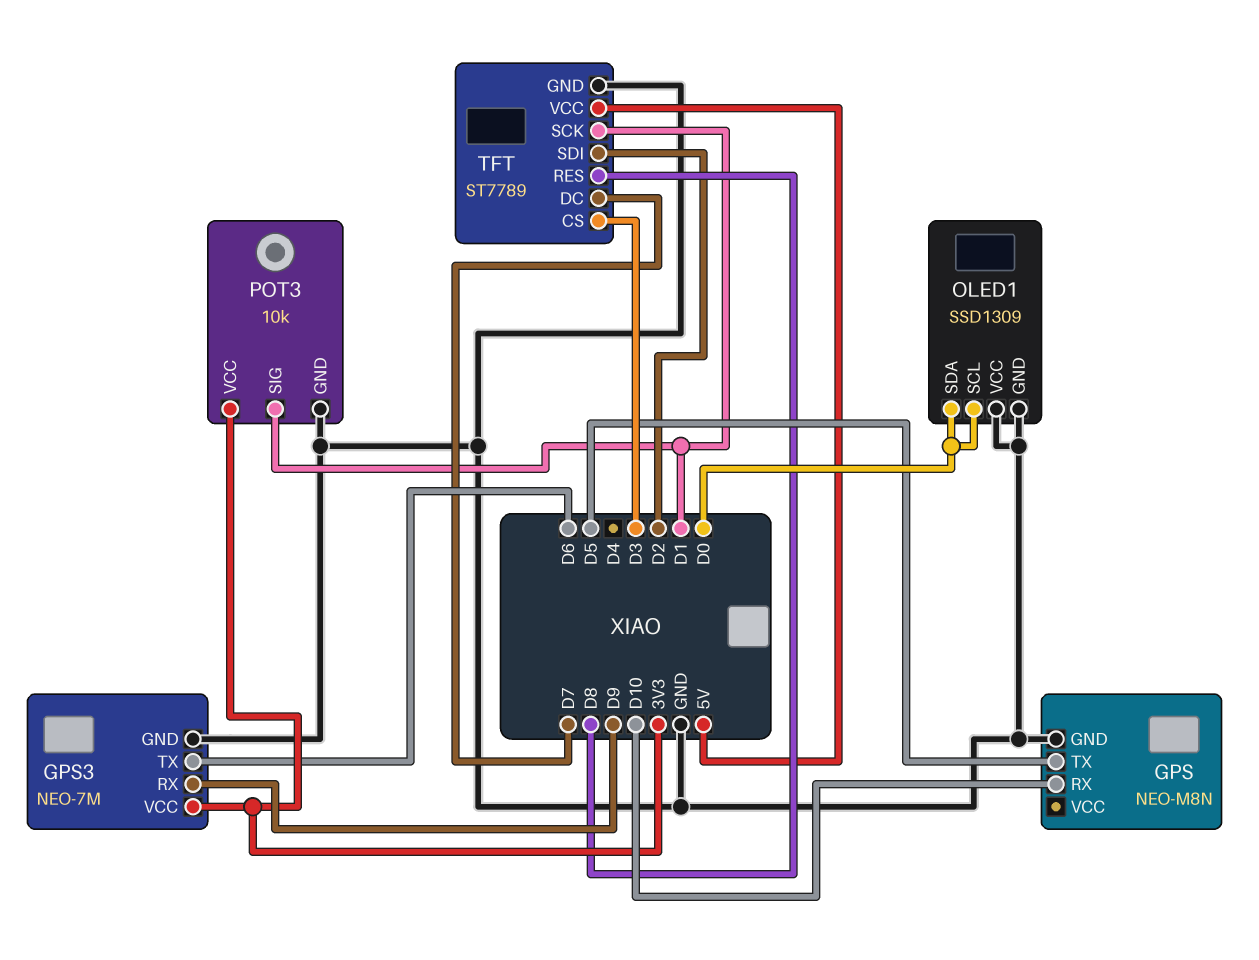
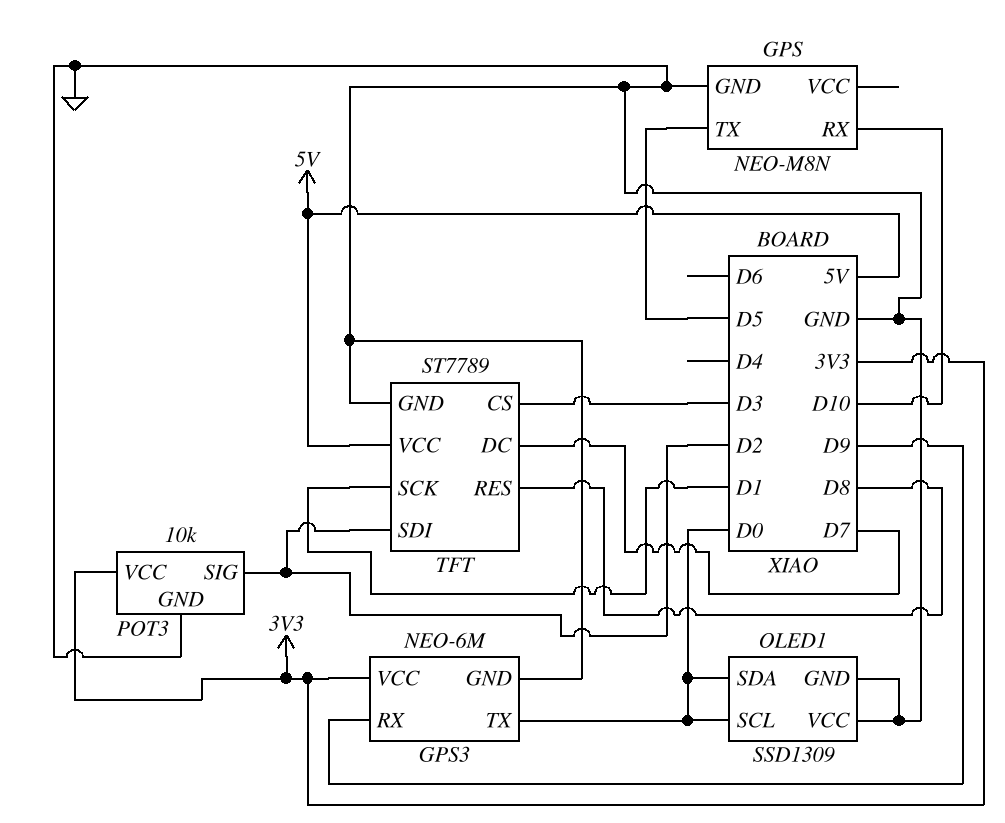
GPS3: NEO-7M -> NEO-6M
GPS3 pin TX: D6 -> D0
POT3 pin SIG: D1 -> D2

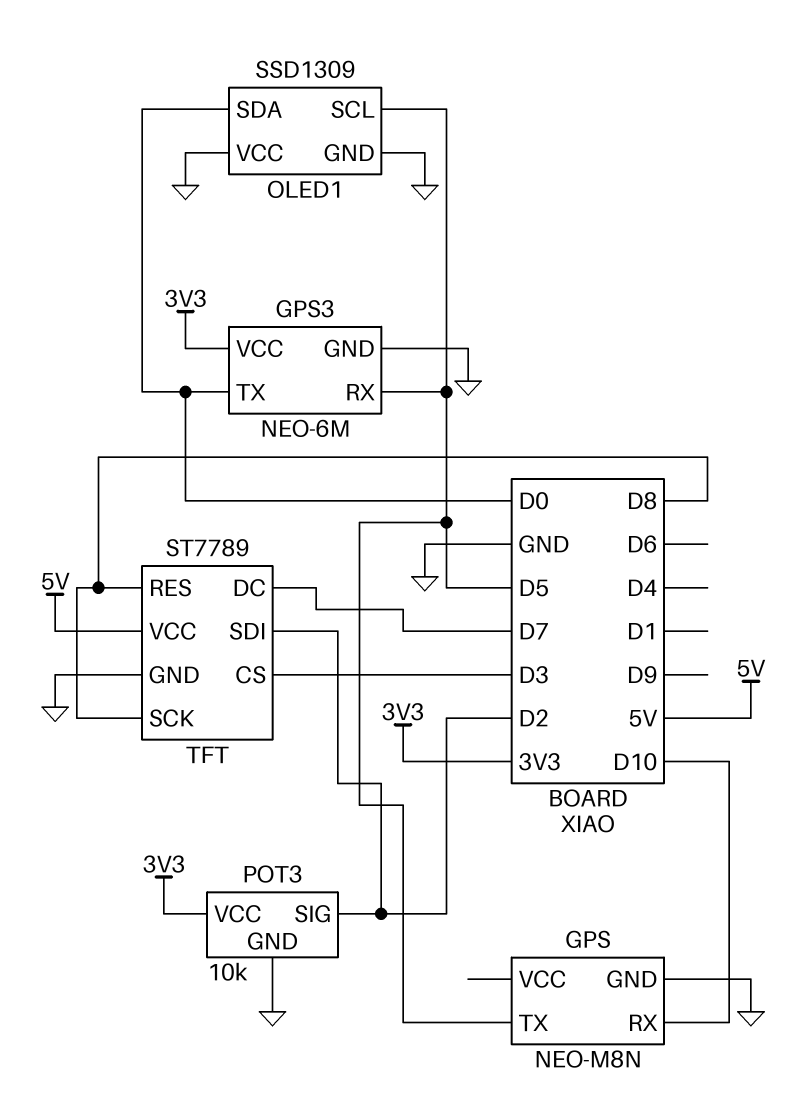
GPS3 pin RX: D9 -> D5
OLED1 pin SCL: D0 -> D5
TFT pin SCK: D1 -> D8

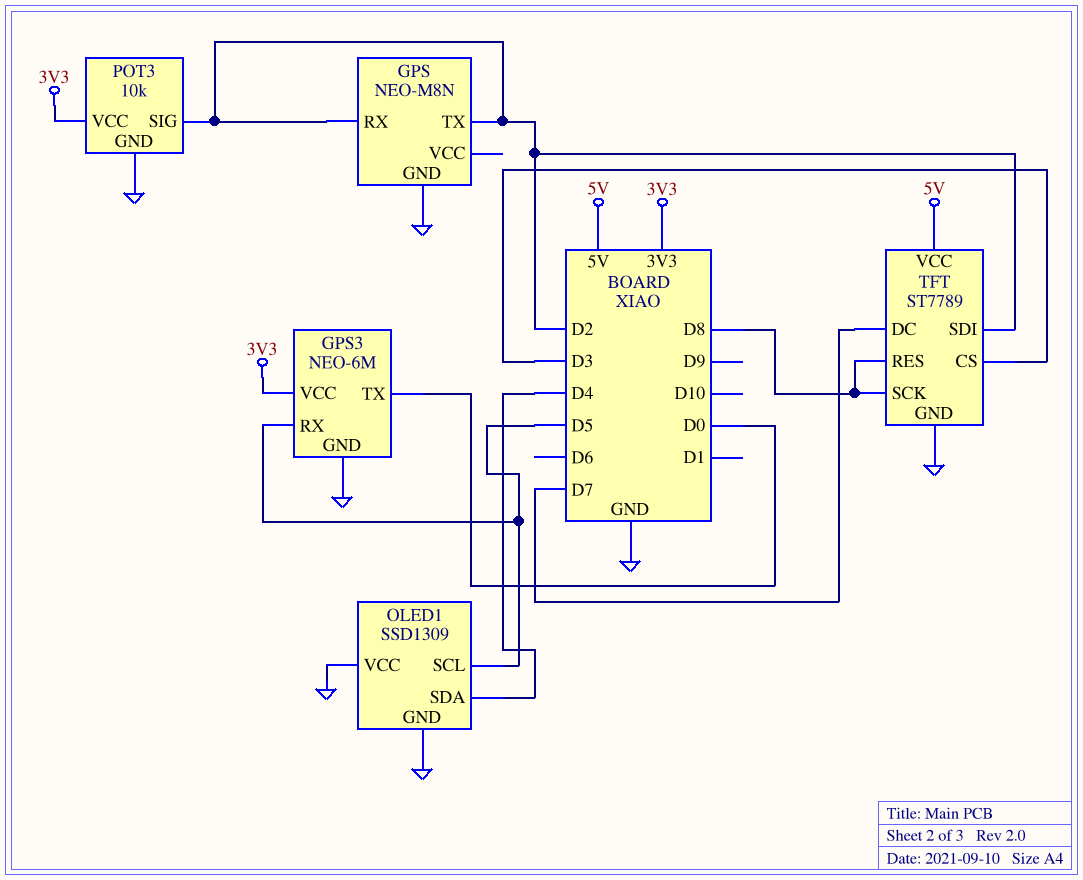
GPS pin RX: D10 -> D2
GPS pin TX: D5 -> D2
OLED1 pin SDA: D0 -> D4

